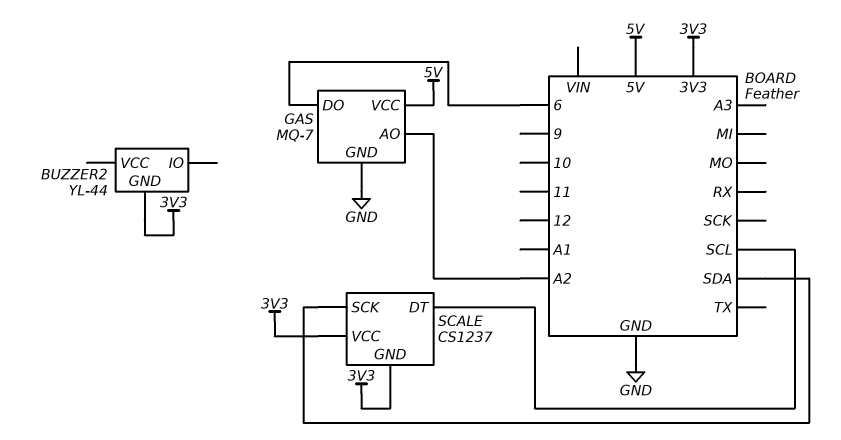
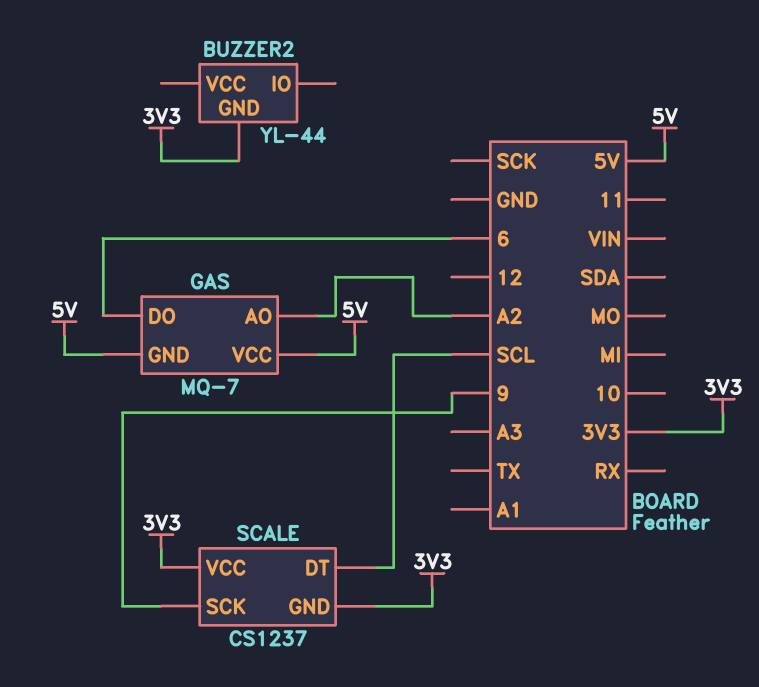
GAS pin GND: GND -> 5V
SCALE pin SCK: SDA -> 9

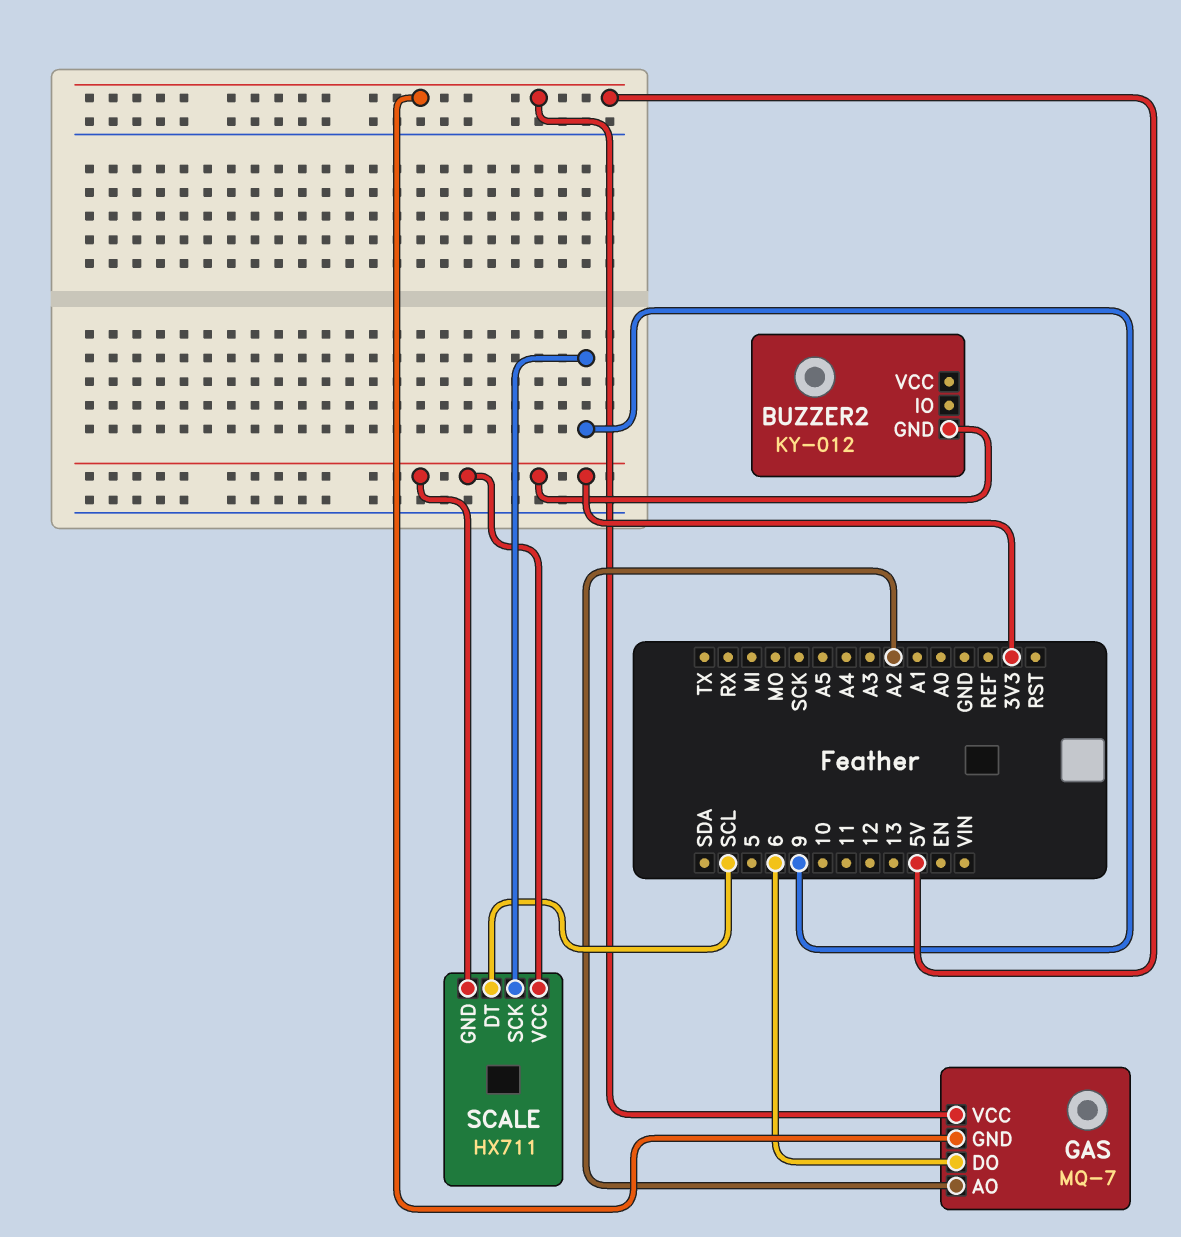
BUZZER2: YL-44 -> KY-012
SCALE: CS1237 -> HX711

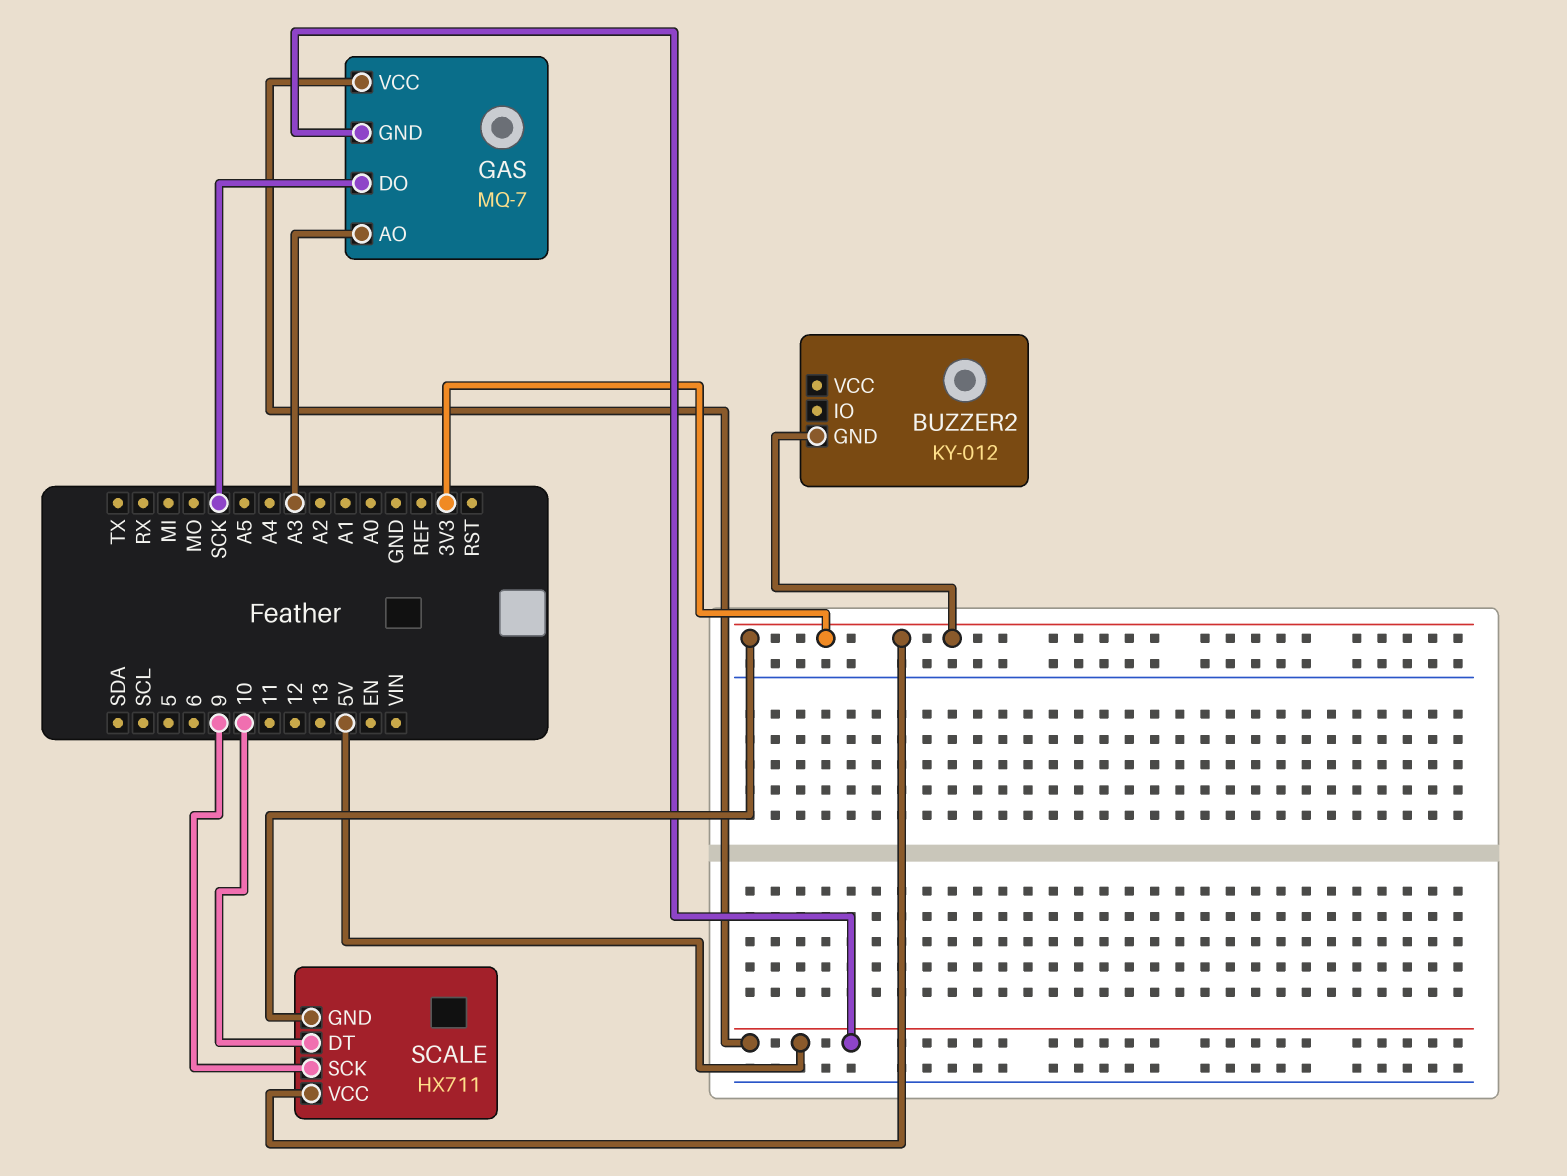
GAS pin AO: A2 -> A3
GAS pin DO: 6 -> SCK
SCALE pin DT: SCL -> 10

